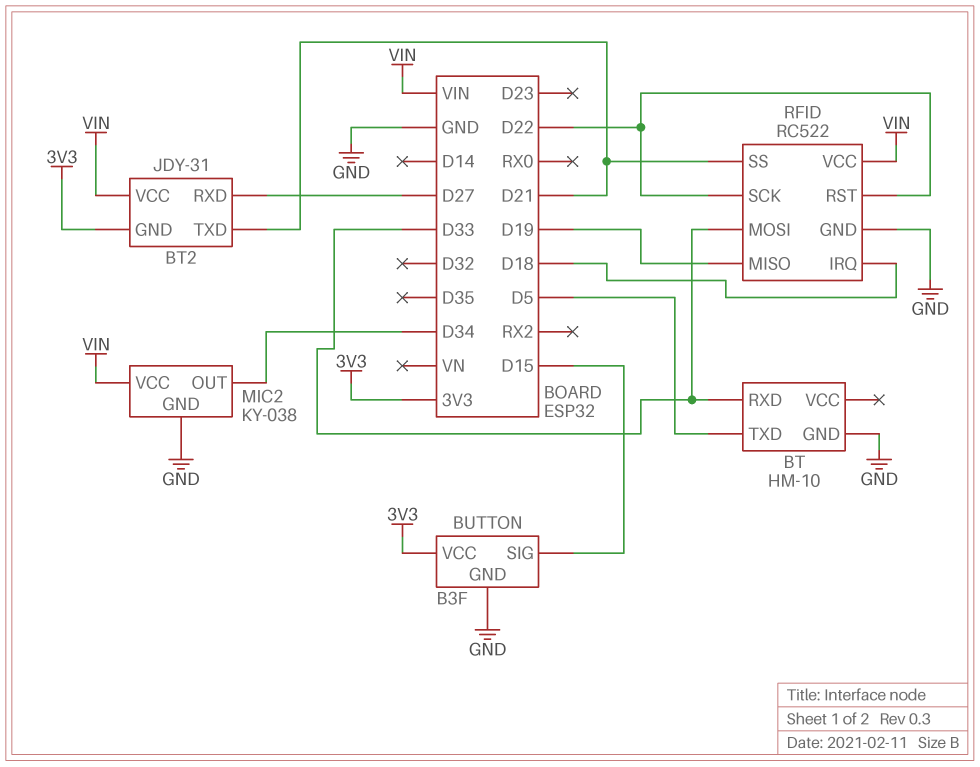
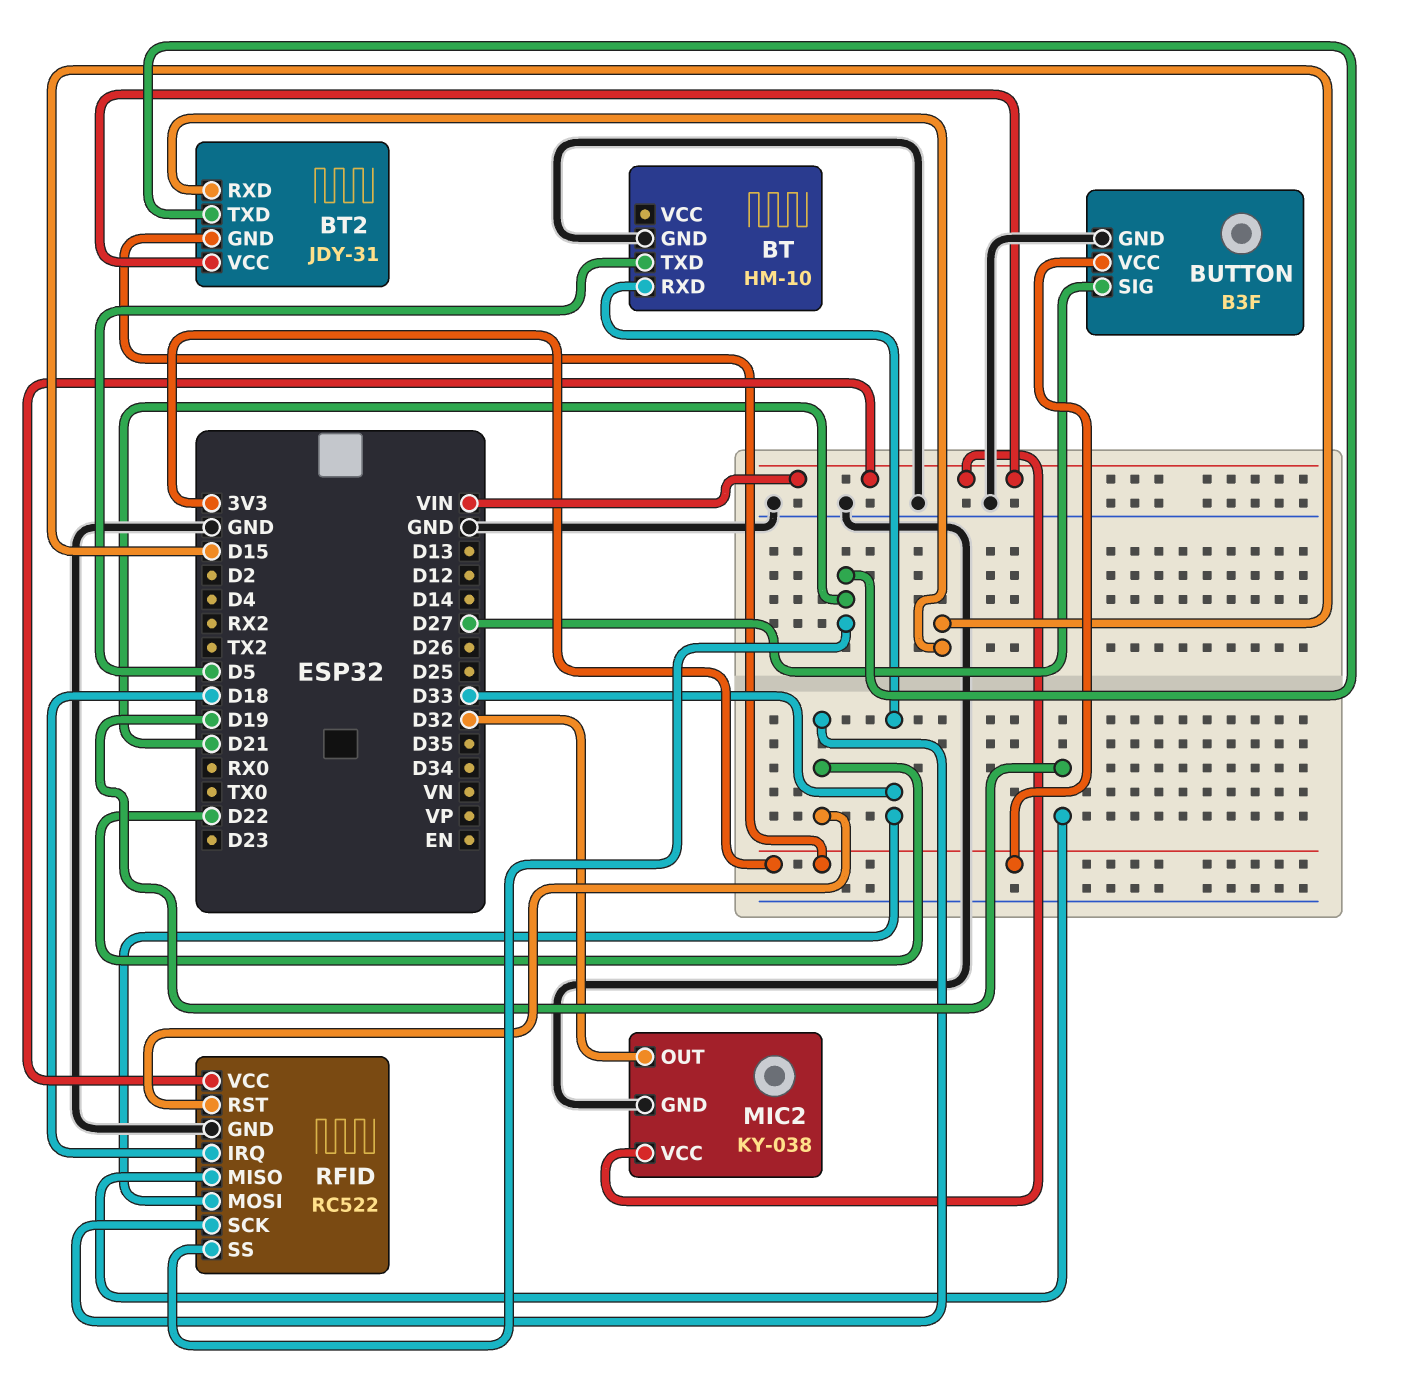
BT2 pin RXD: D27 -> D15
BUTTON pin SIG: D15 -> D27
MIC2 pin OUT: D34 -> D32

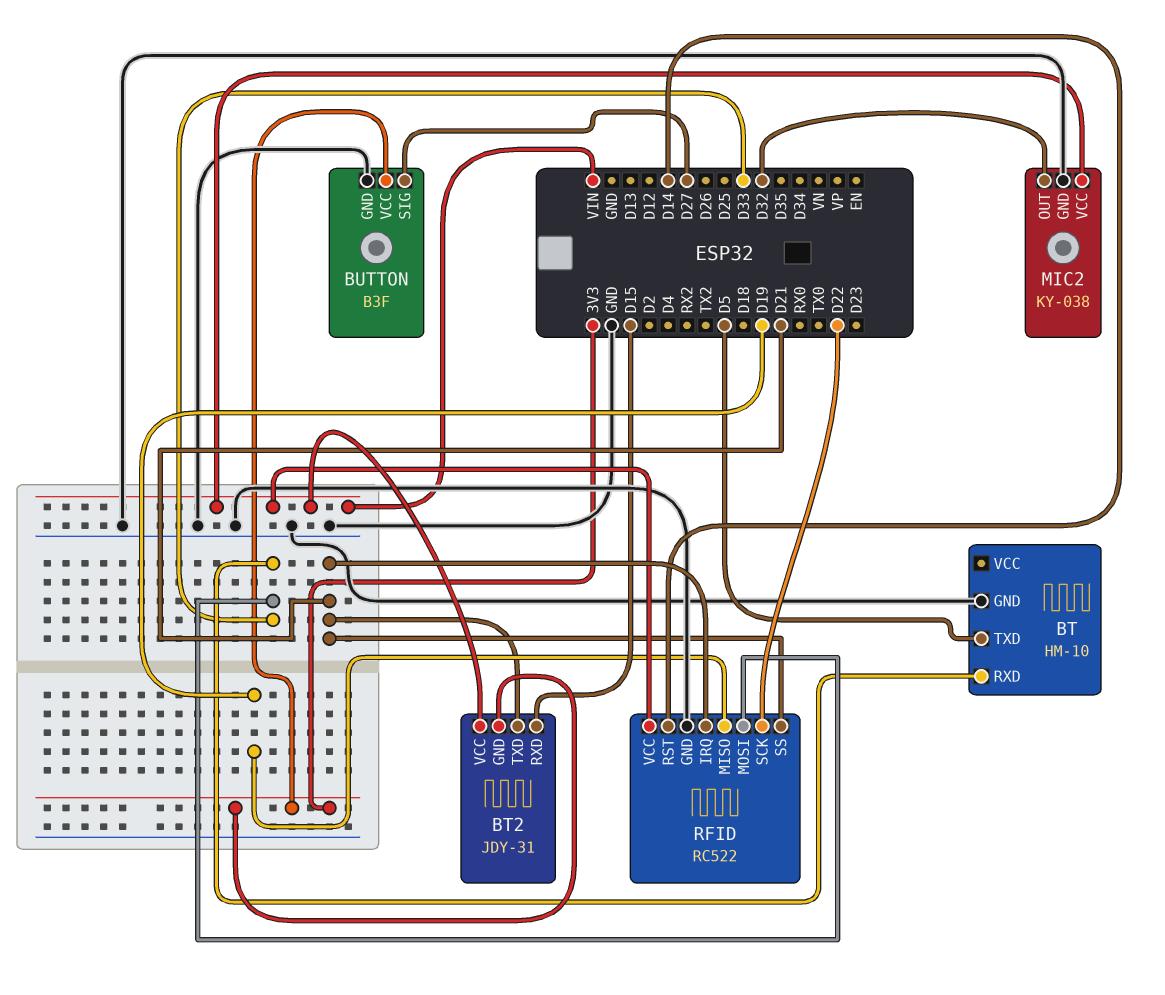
RFID pin IRQ: D18 -> D21
RFID pin RST: D22 -> D14

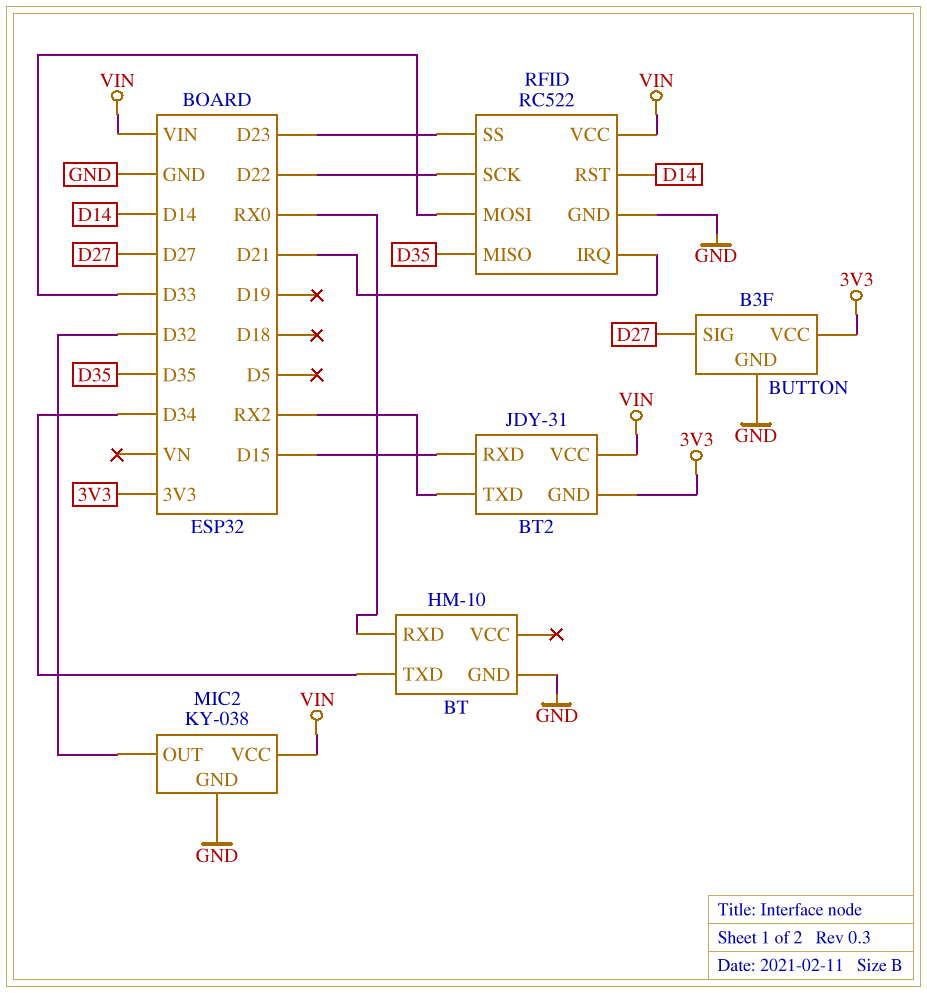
BT pin RXD: D33 -> RX0
BT pin TXD: D5 -> D34
BT2 pin TXD: D21 -> RX2
RFID pin MISO: D19 -> D35
RFID pin SS: D21 -> D23

